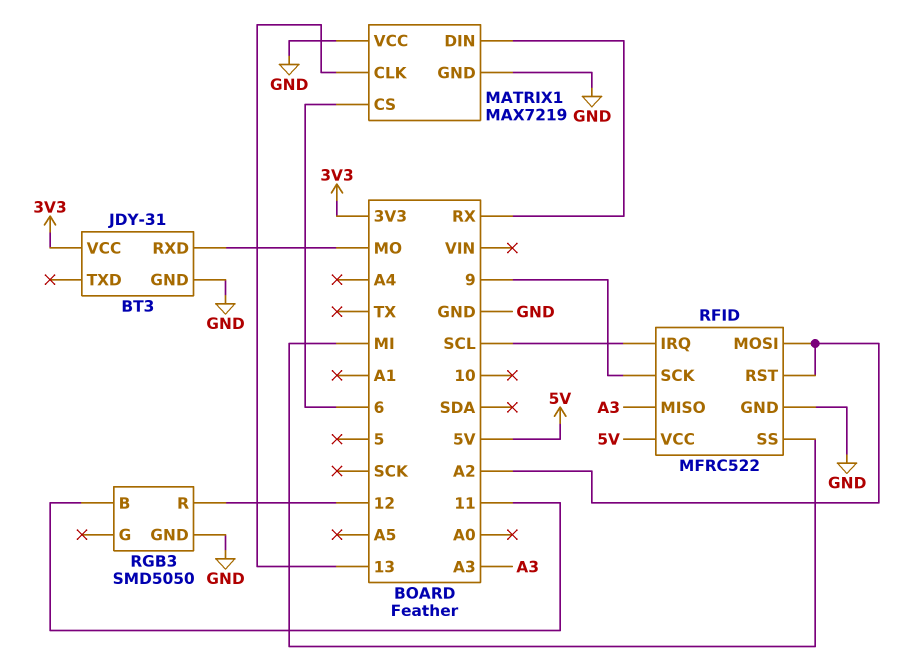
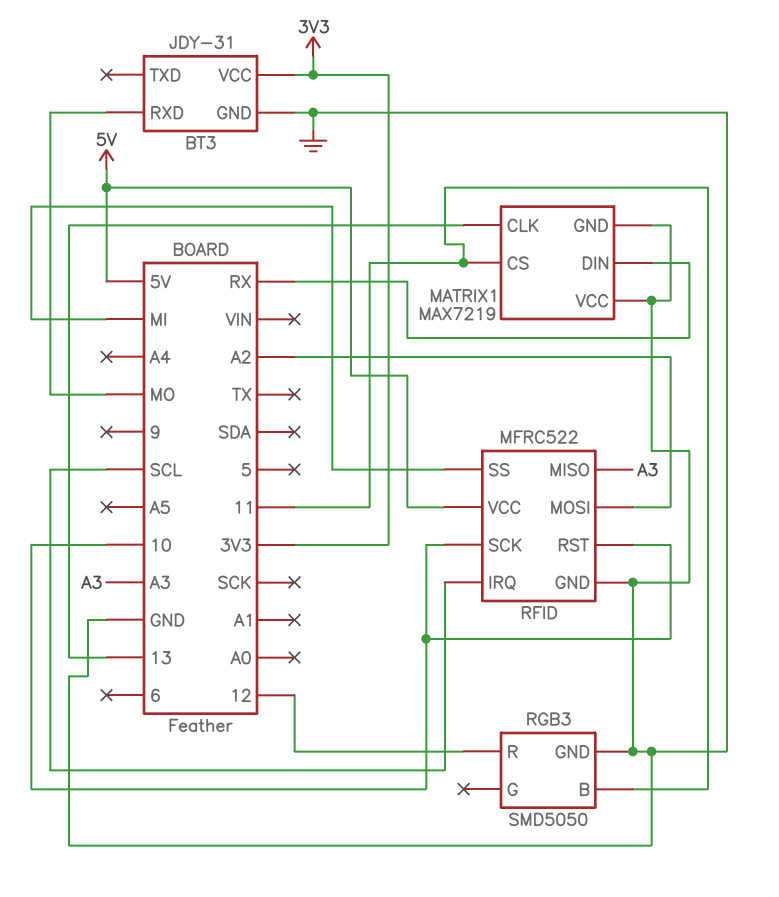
MATRIX1 pin CS: 6 -> 11
RFID pin RST: A2 -> 10
RFID pin SCK: 9 -> 10

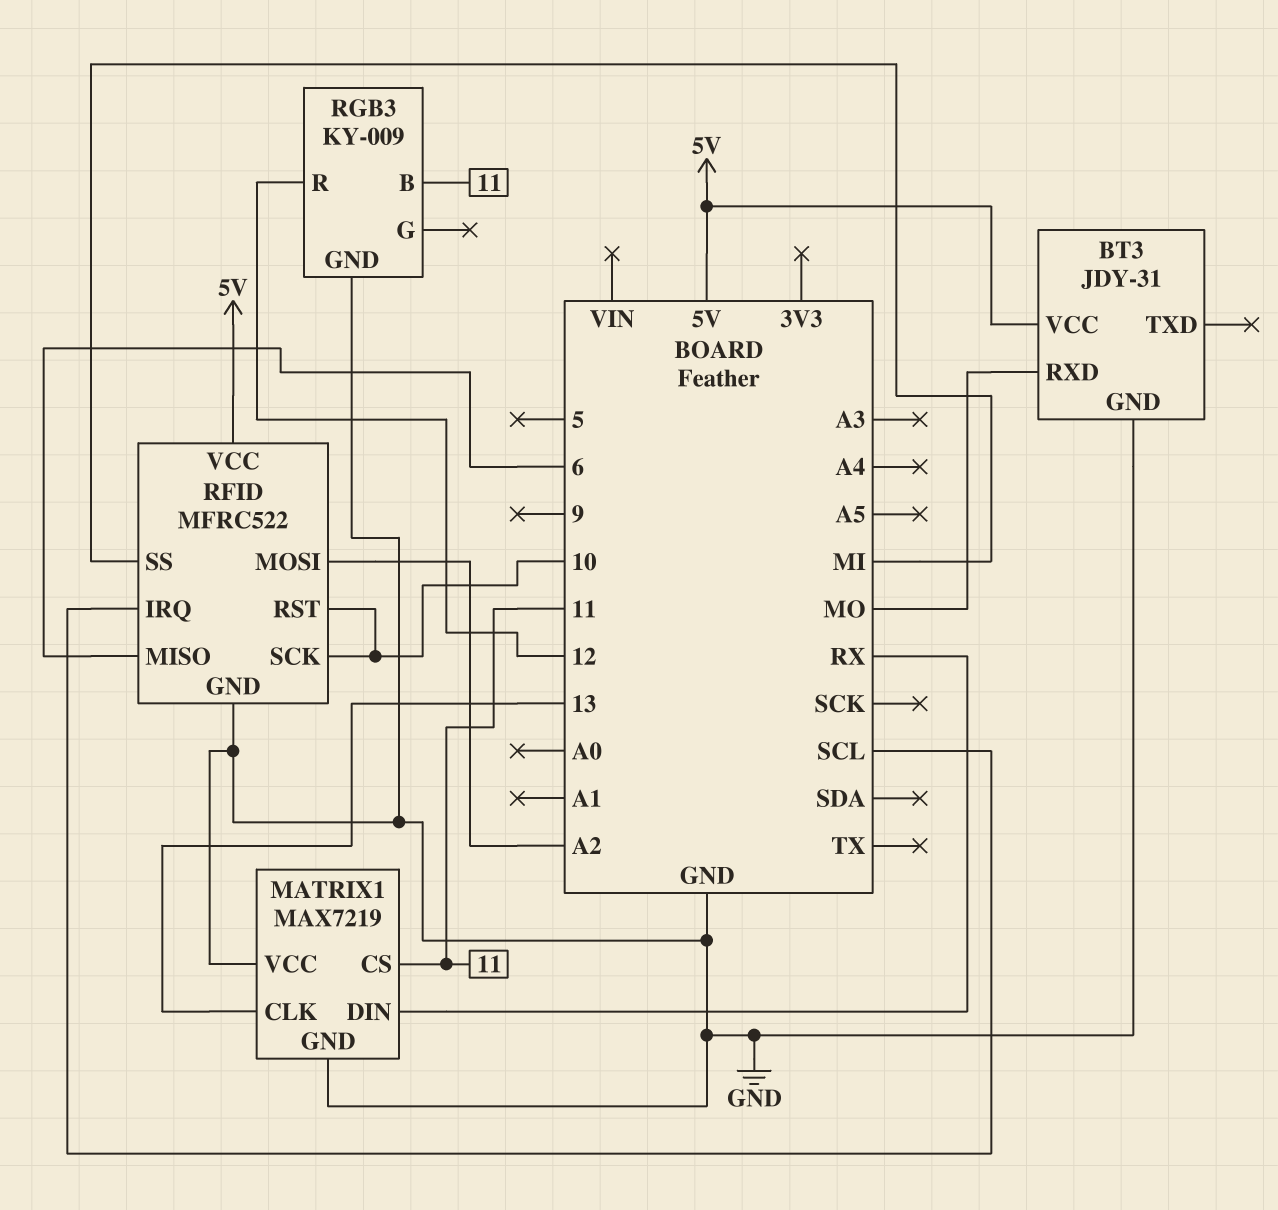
BT3 pin VCC: 3V3 -> 5V
RFID pin MISO: A3 -> 6
RGB3: SMD5050 -> KY-009

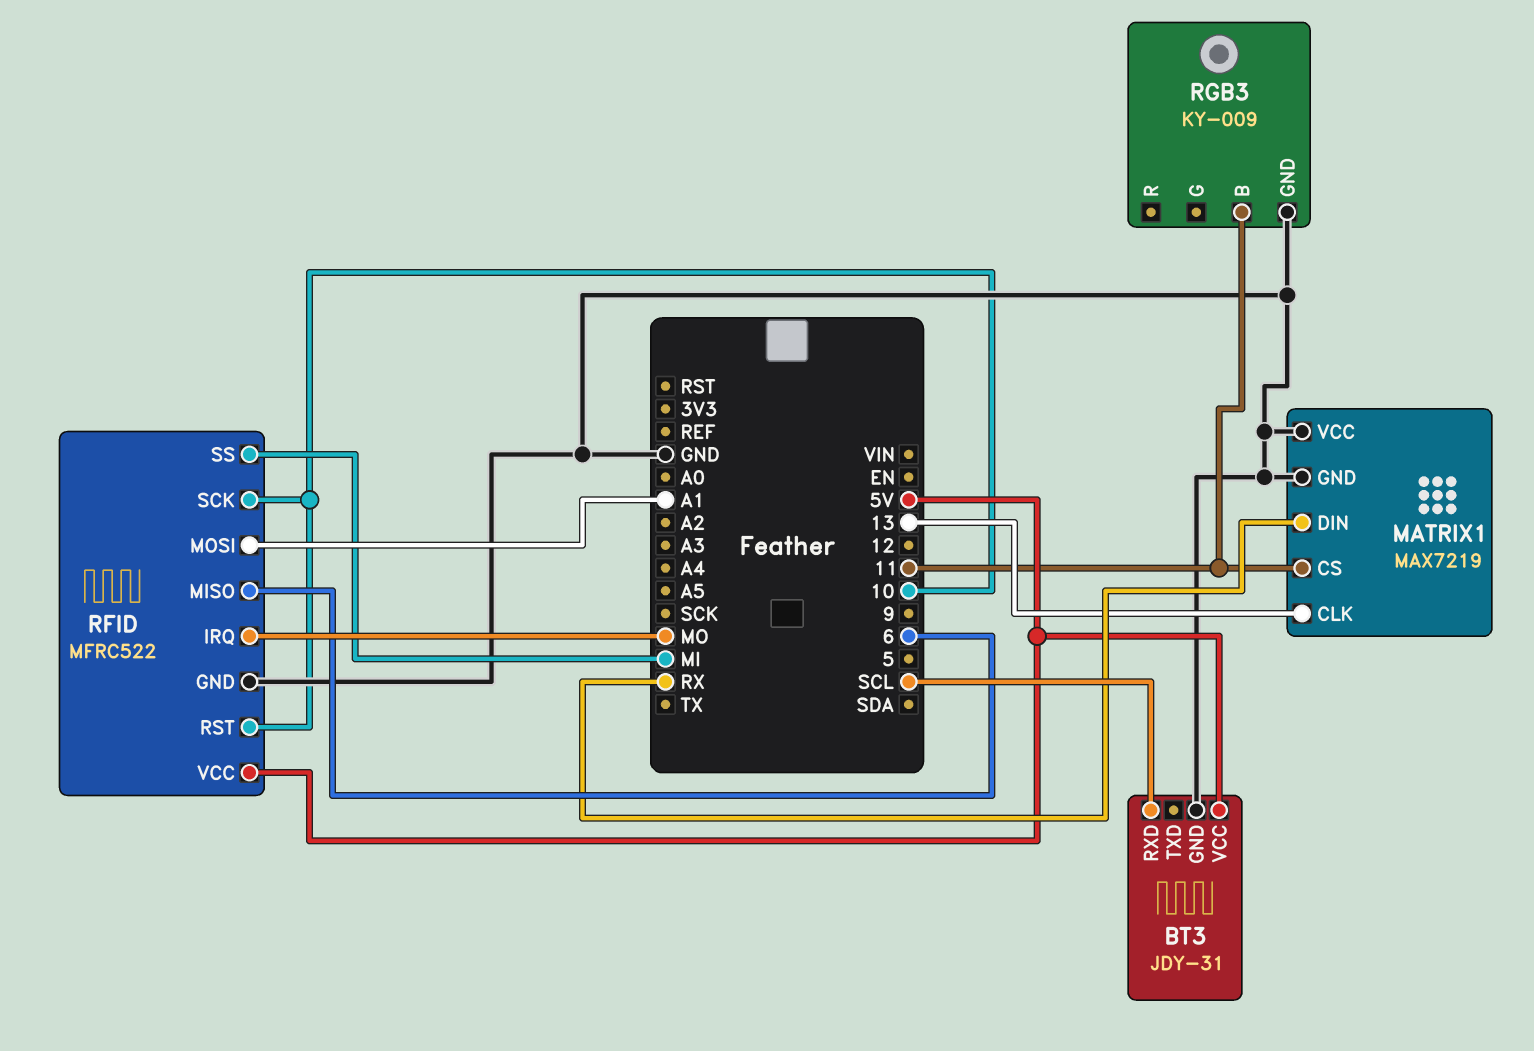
BT3 pin RXD: MO -> SCL
RFID pin IRQ: SCL -> MO
RFID pin MOSI: A2 -> A1
RGB3 pin R: 12 -> none

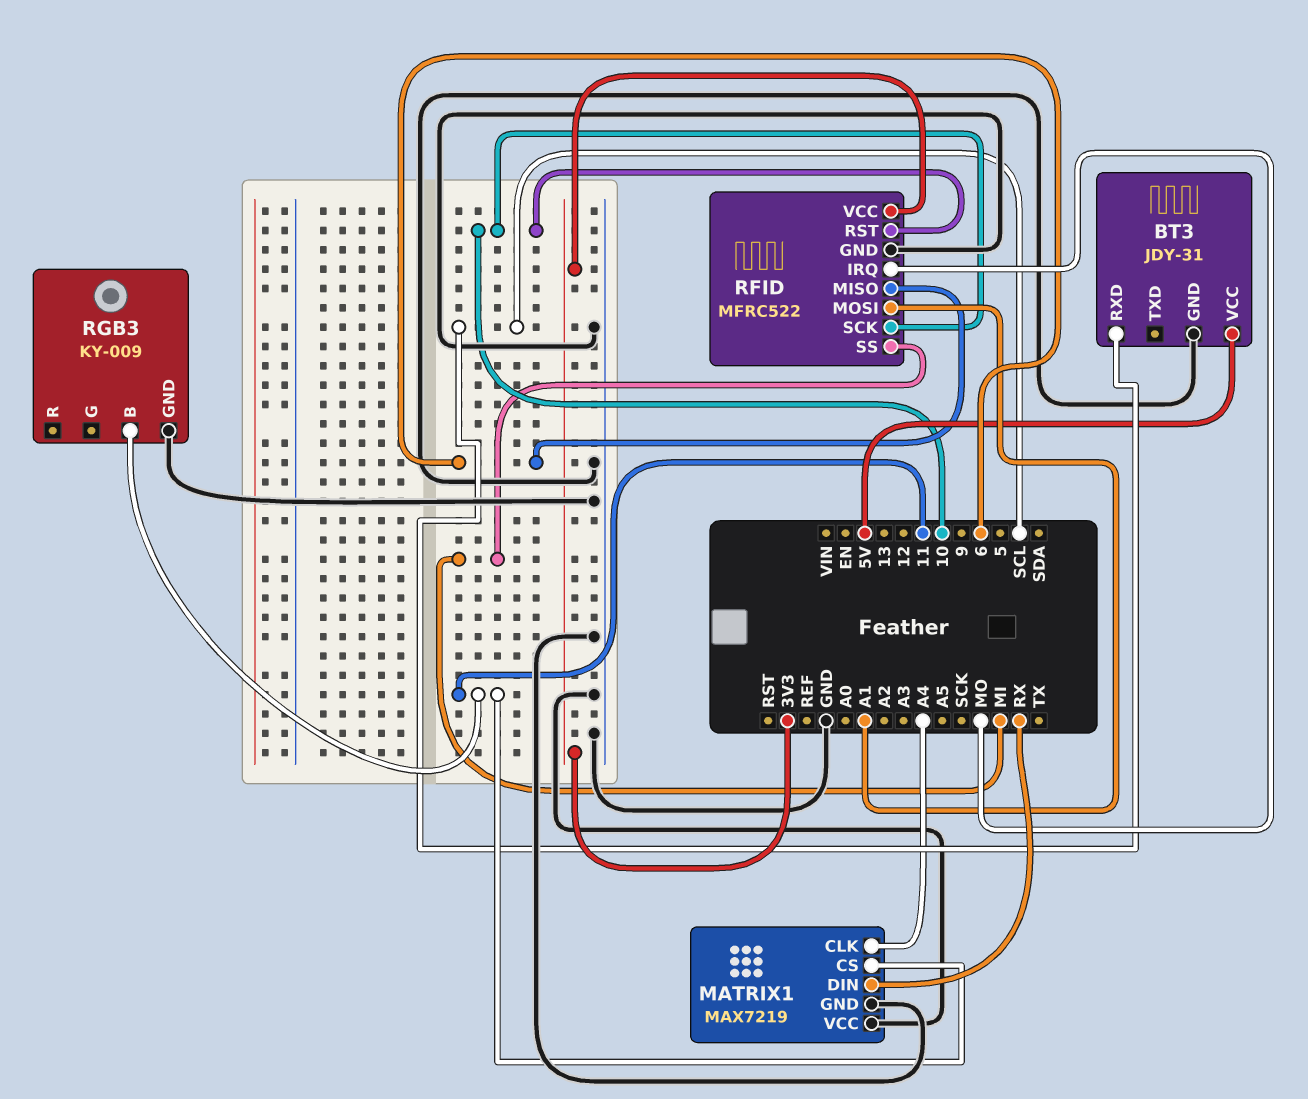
MATRIX1 pin CLK: 13 -> A4
RFID pin VCC: 5V -> 3V3

